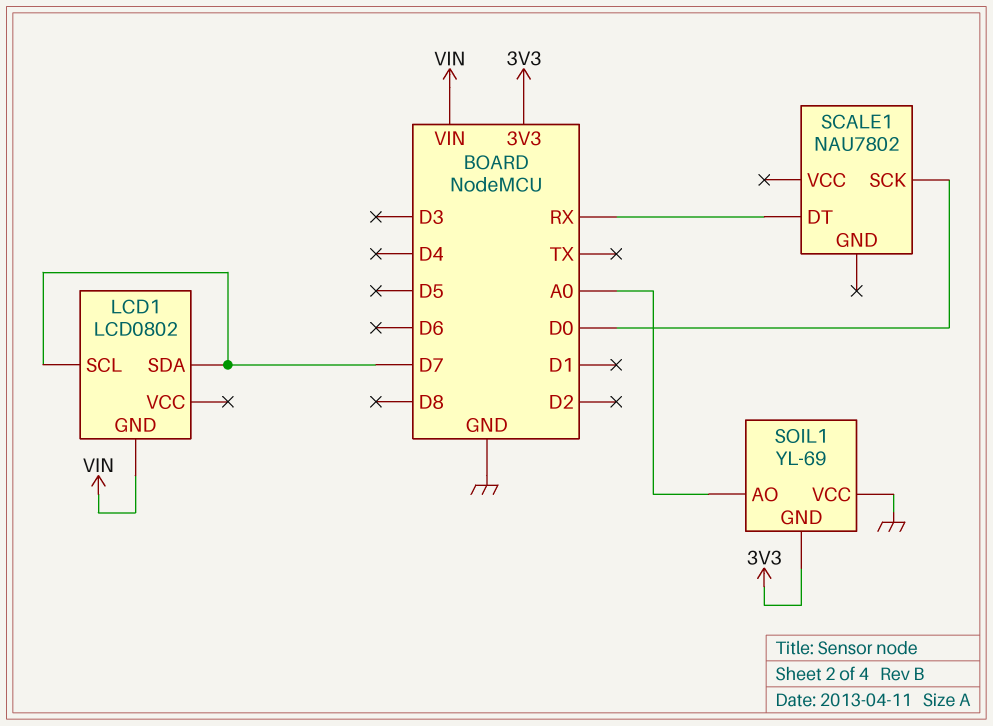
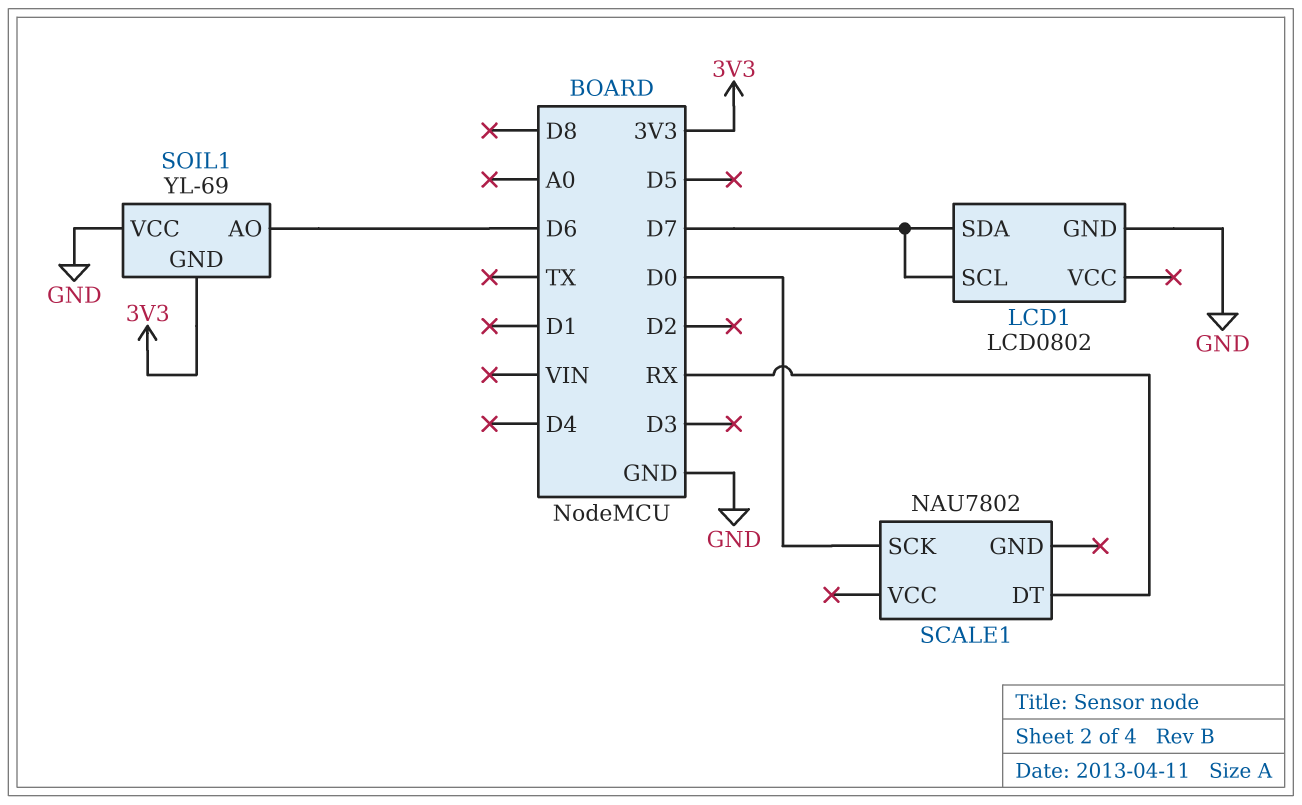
LCD1 pin GND: VIN -> GND
SOIL1 pin AO: A0 -> D6

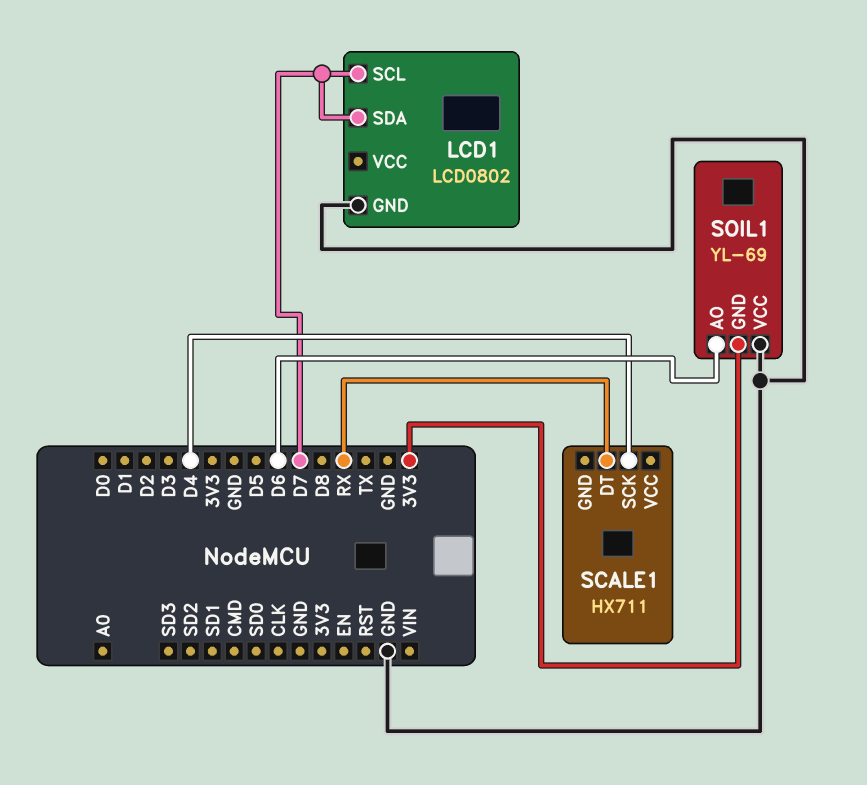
SCALE1: NAU7802 -> HX711
SCALE1 pin SCK: D0 -> D4

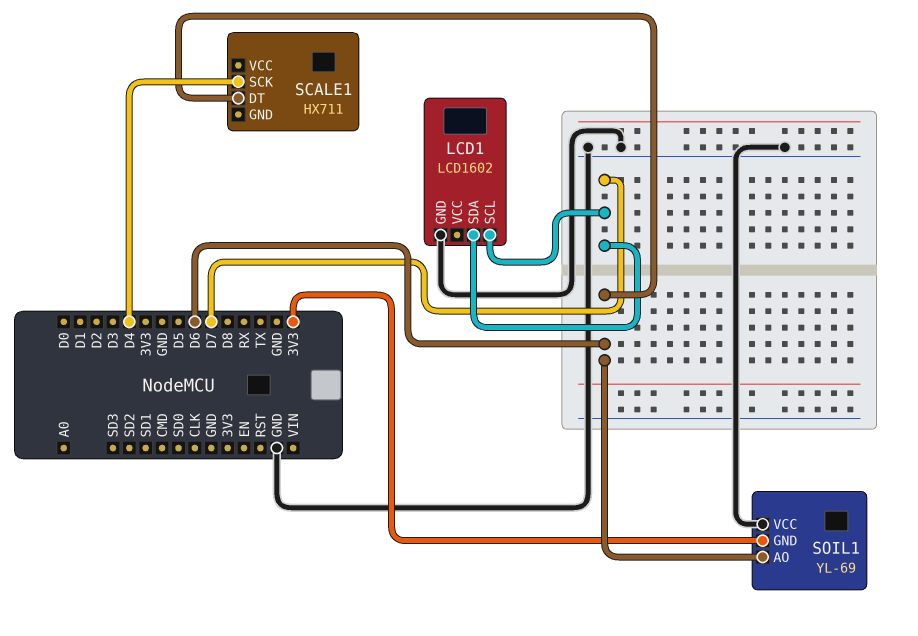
LCD1: LCD0802 -> LCD1602
SCALE1 pin DT: RX -> D6

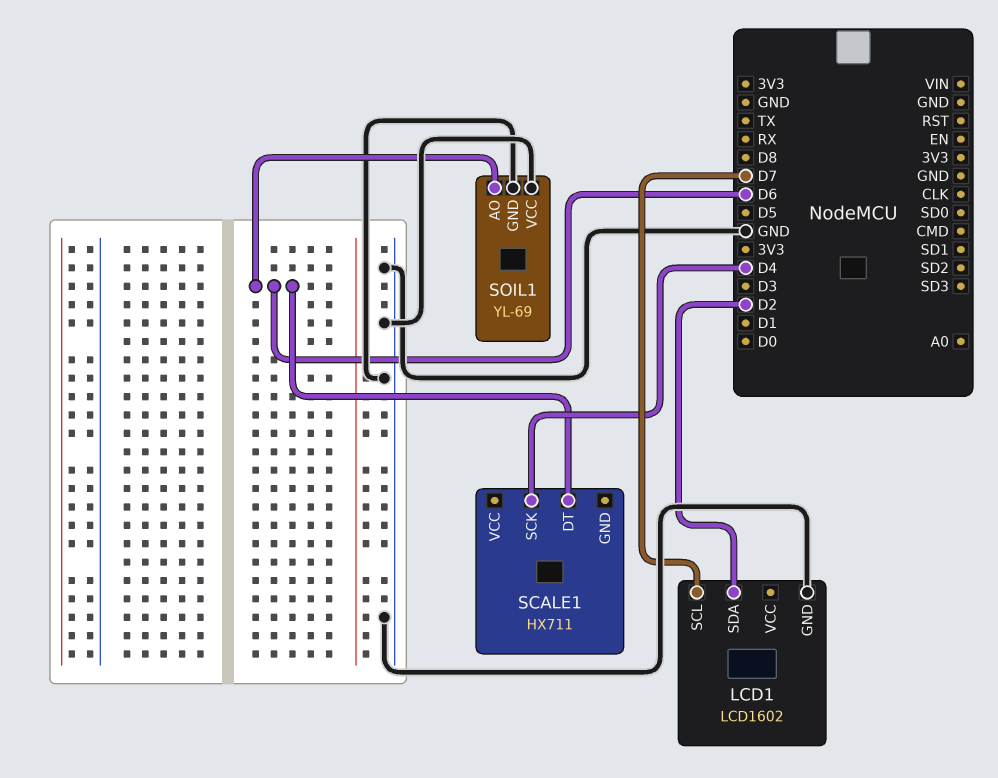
LCD1 pin SDA: D7 -> D2
SOIL1 pin GND: 3V3 -> GND

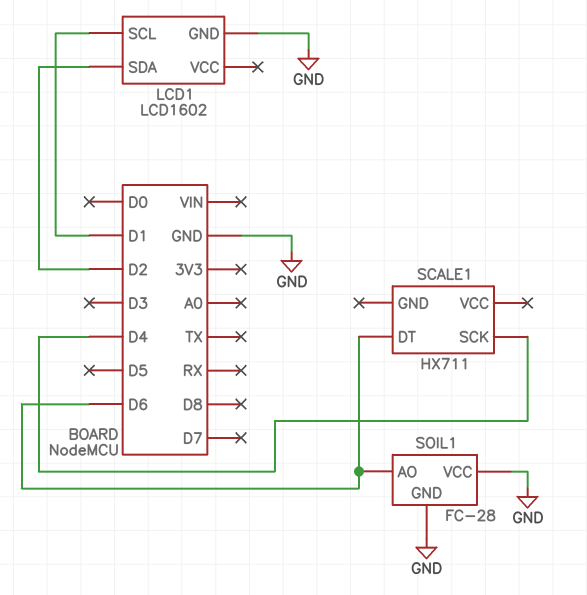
LCD1 pin SCL: D7 -> D1
SOIL1: YL-69 -> FC-28

